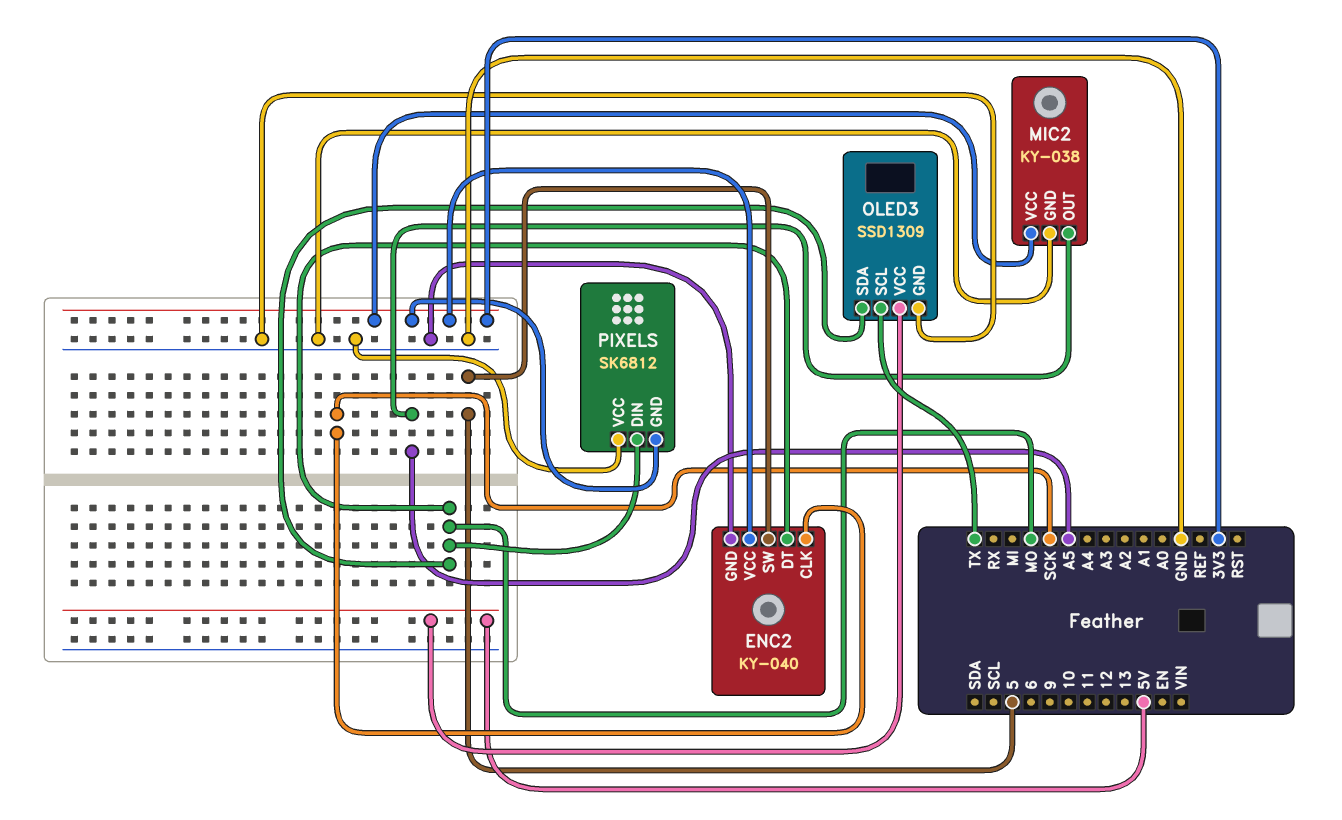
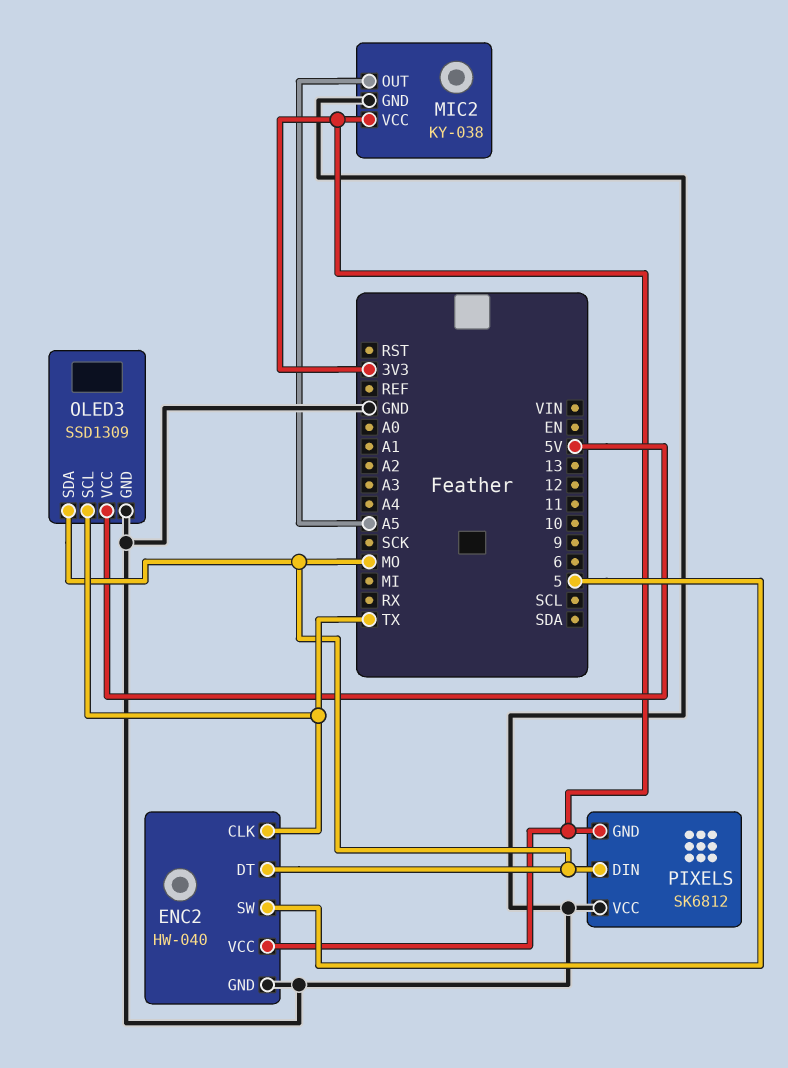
ENC2: KY-040 -> HW-040
ENC2 pin CLK: SCK -> TX

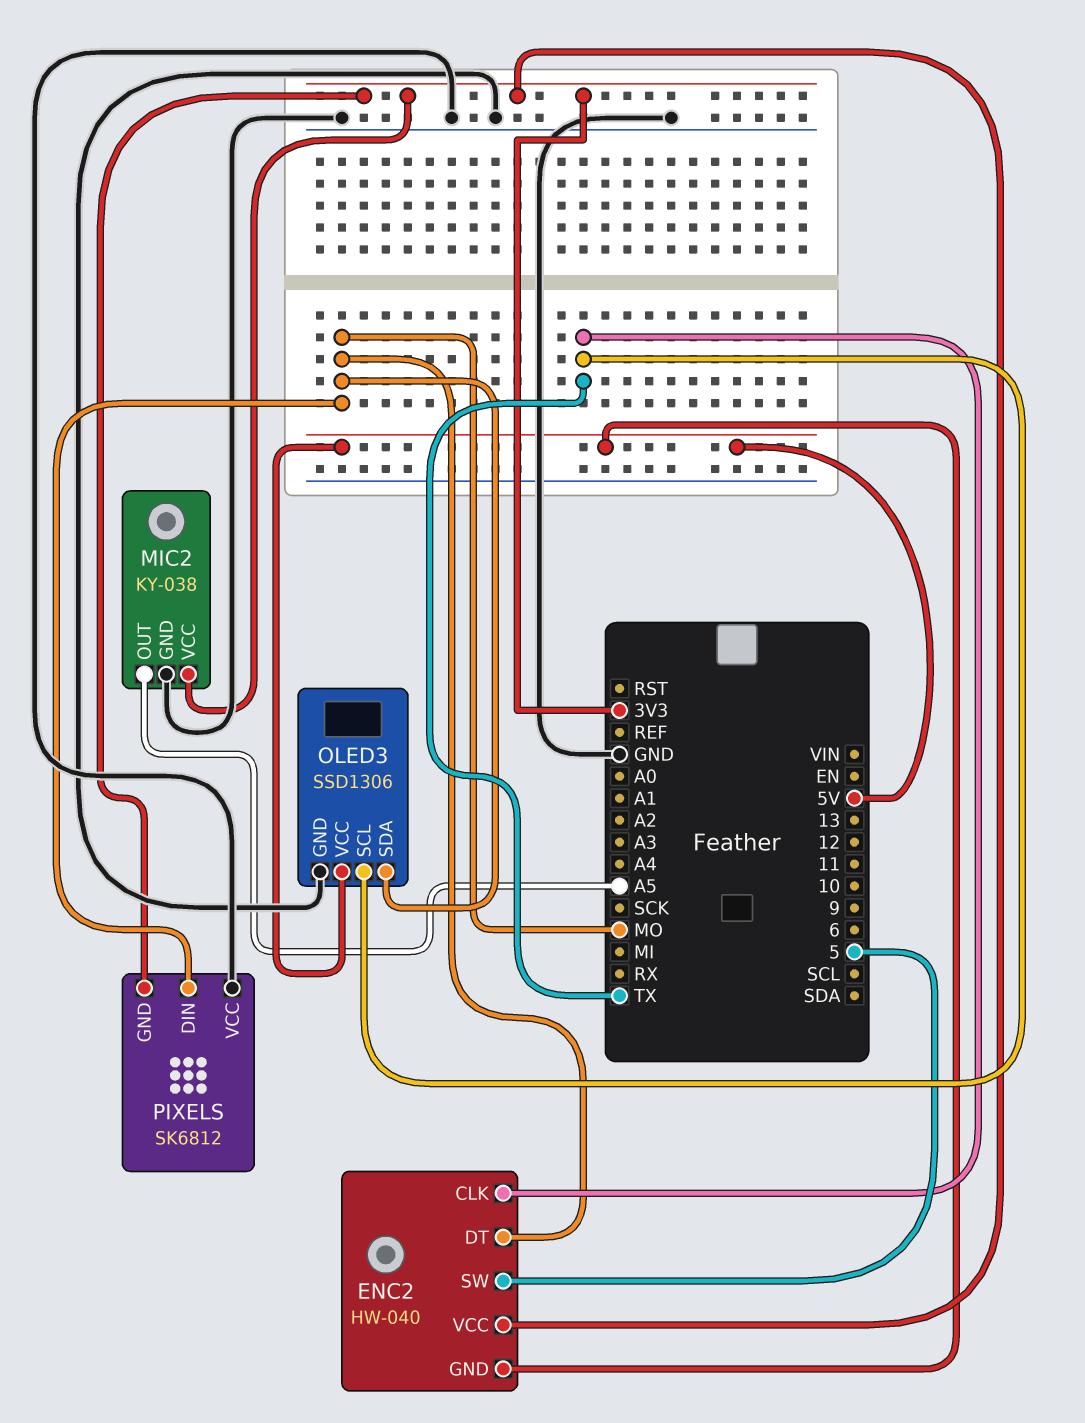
ENC2 pin GND: GND -> 5V
OLED3: SSD1309 -> SSD1306

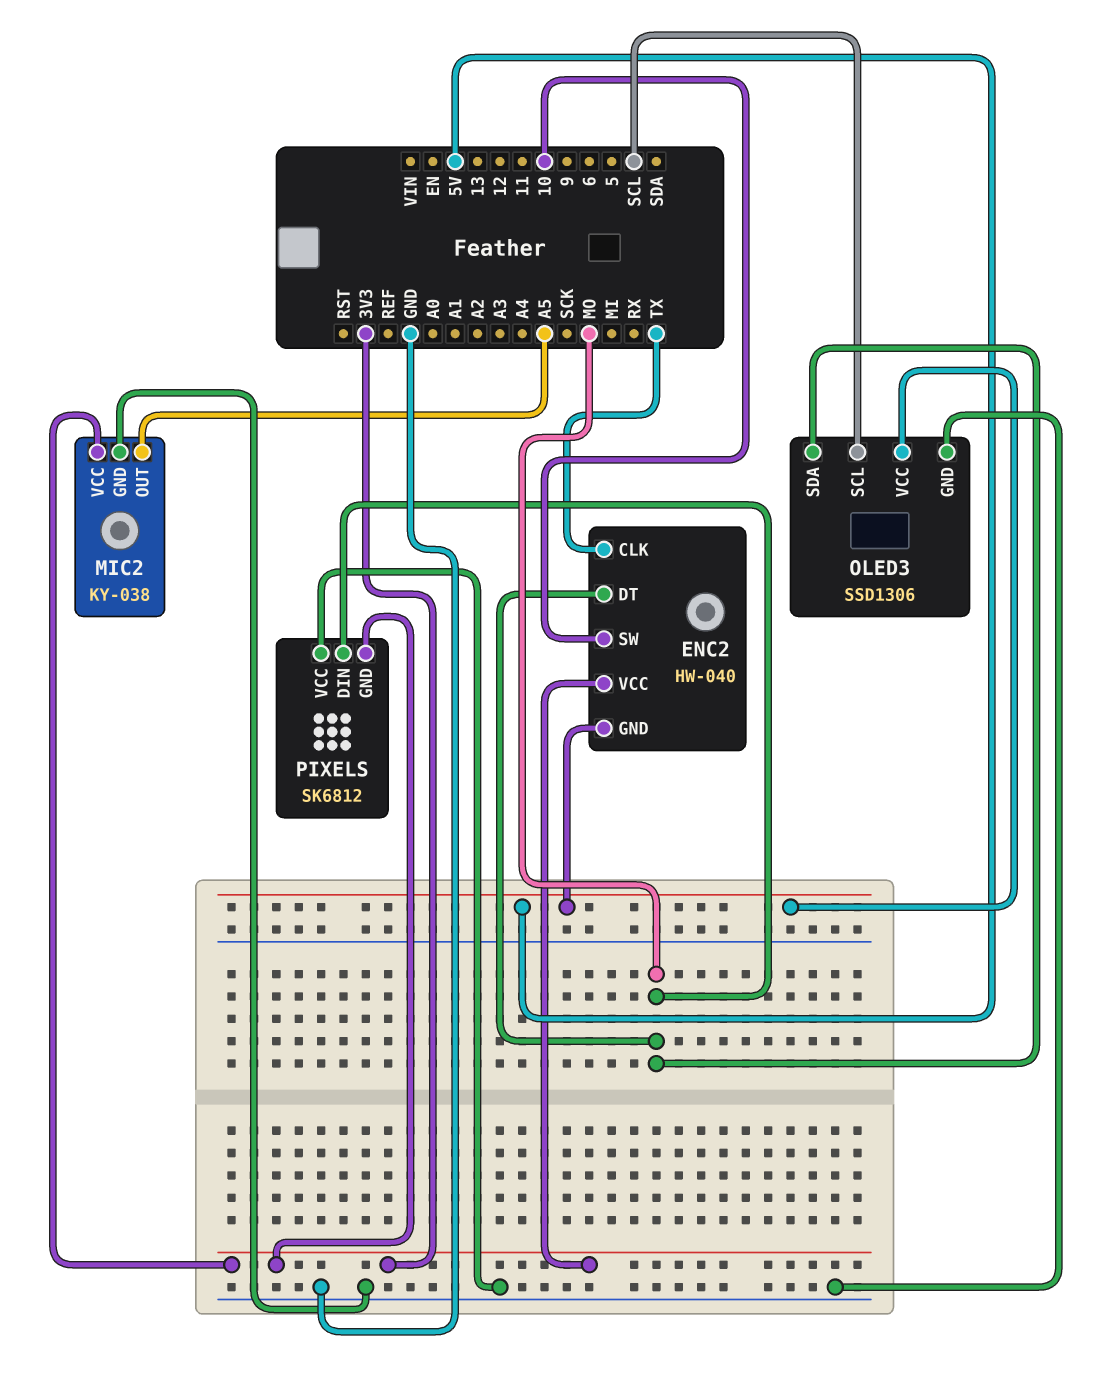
ENC2 pin SW: 5 -> 10
OLED3 pin SCL: TX -> SCL

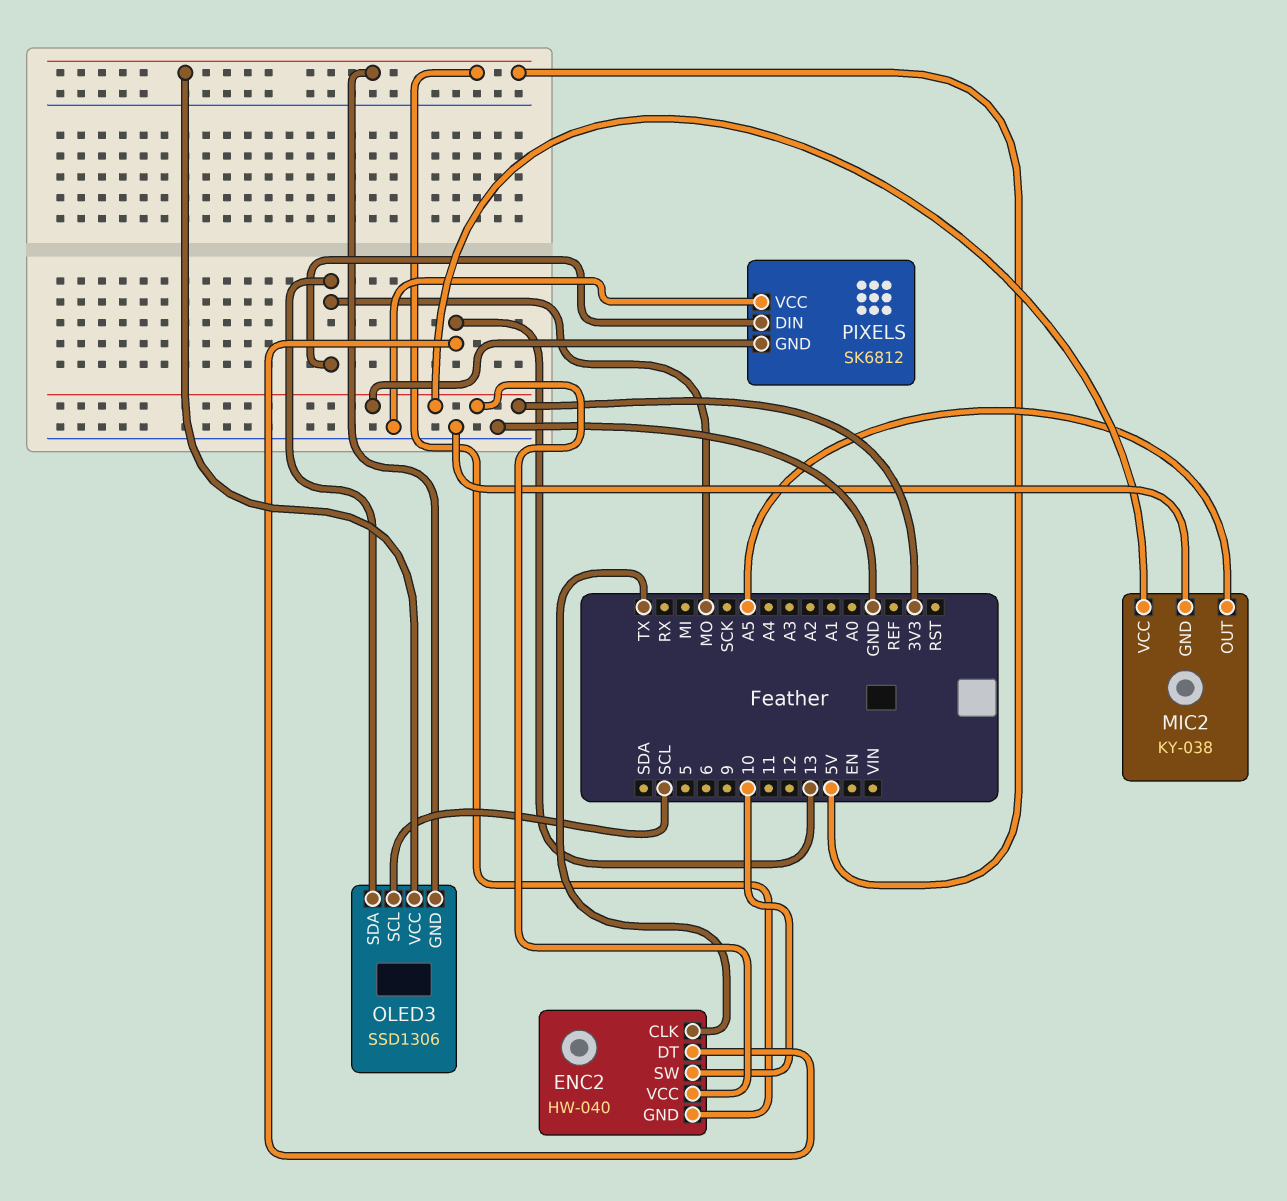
ENC2 pin DT: MO -> 13
OLED3 pin GND: GND -> 5V

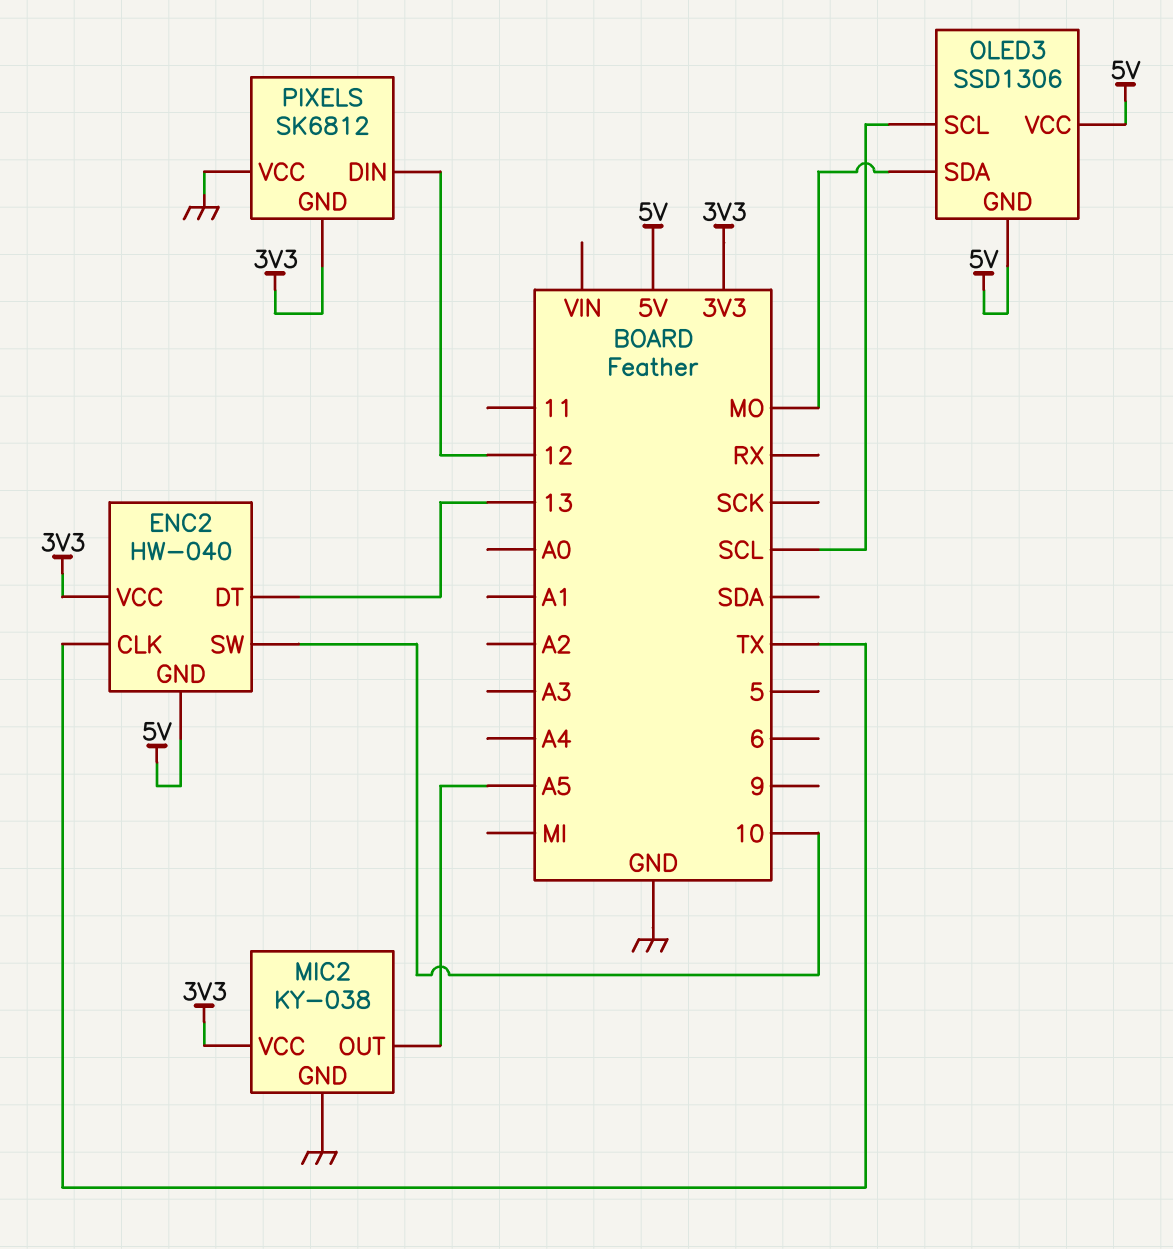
PIXELS pin DIN: MO -> 12

